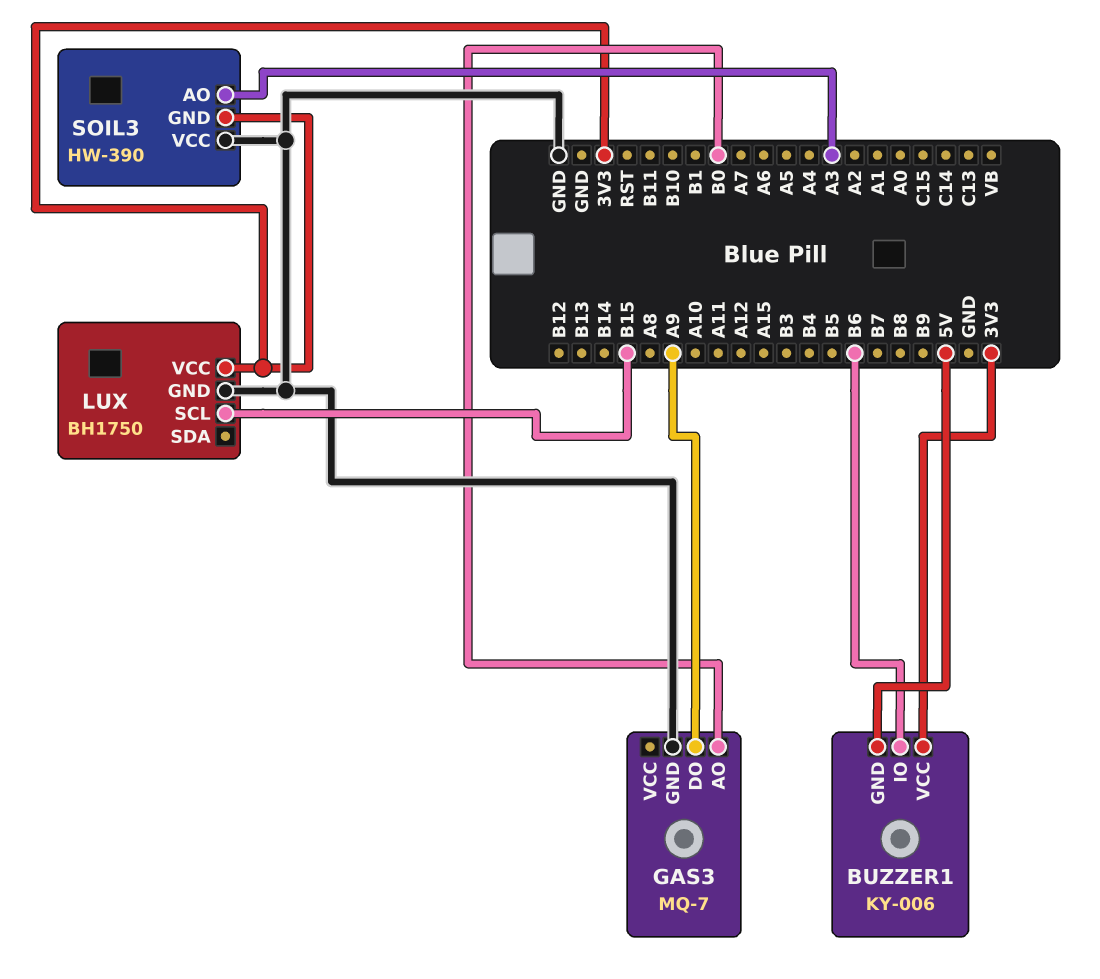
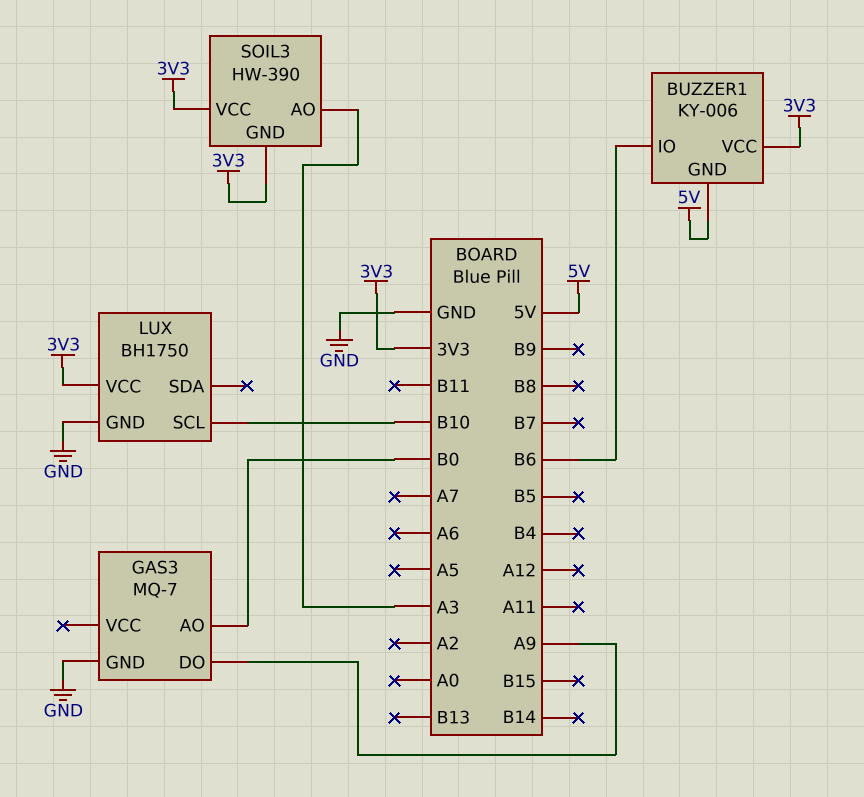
LUX pin SCL: B15 -> B10
SOIL3 pin VCC: GND -> 3V3

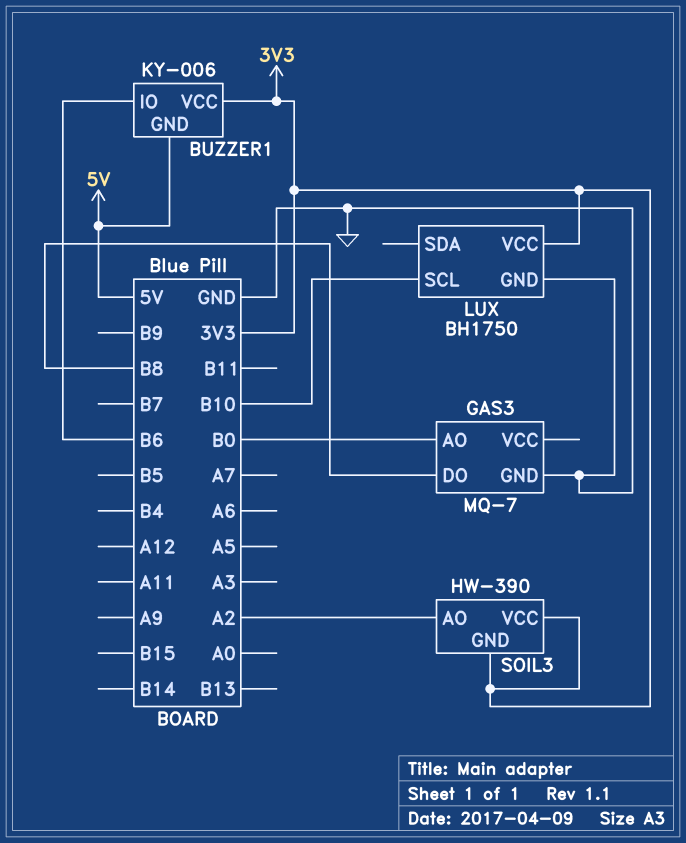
GAS3 pin DO: A9 -> B8
SOIL3 pin AO: A3 -> A2

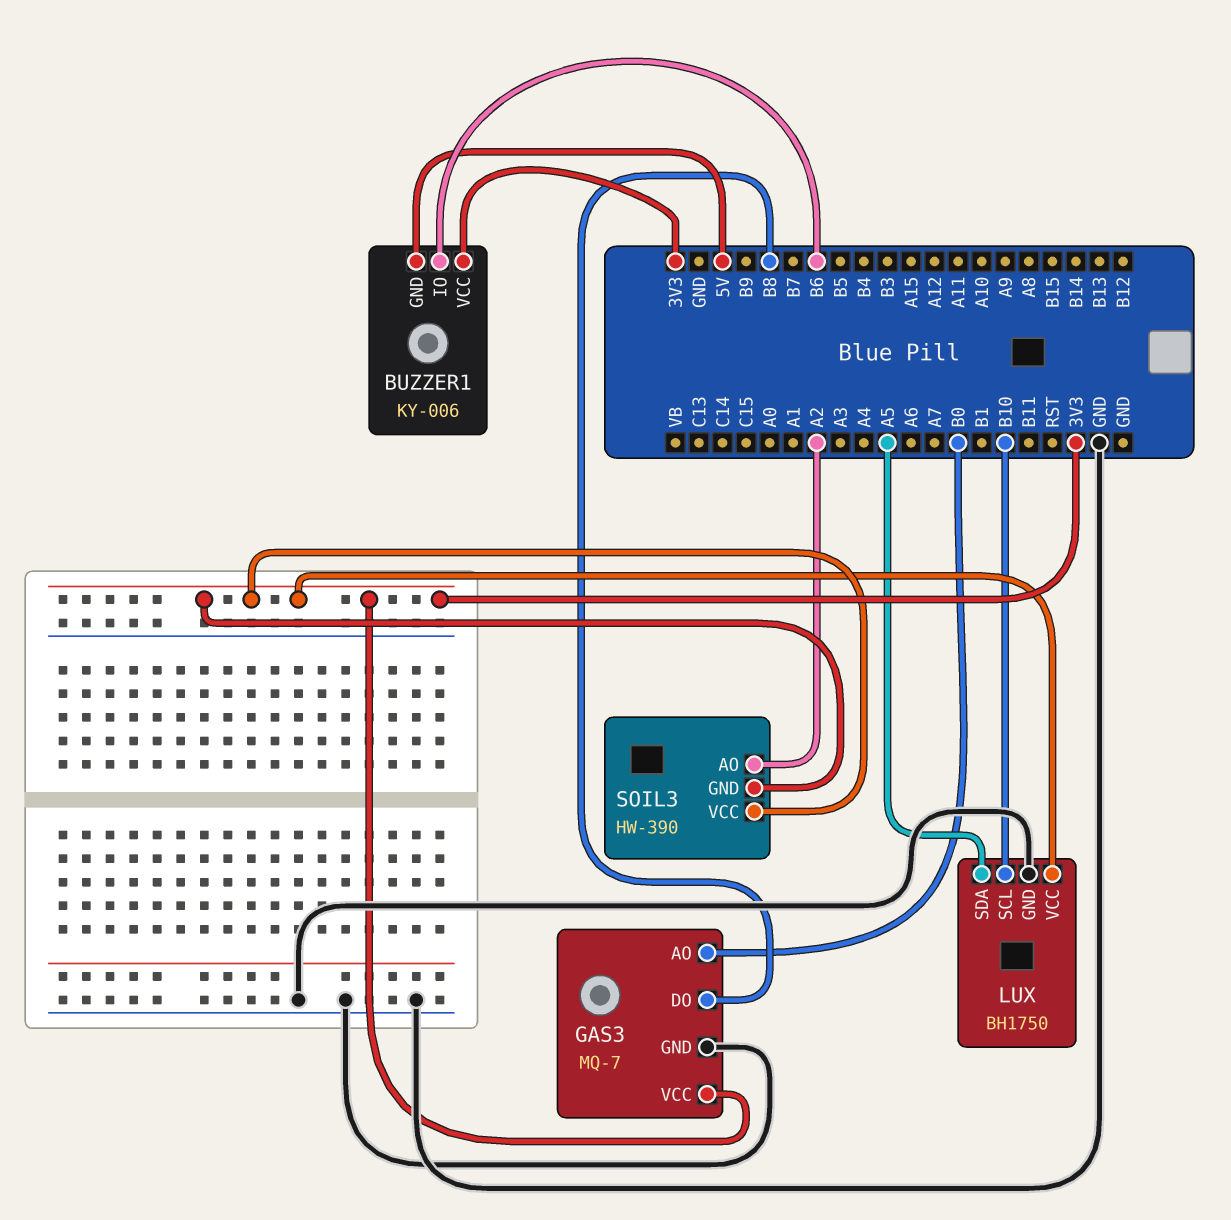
GAS3 pin VCC: none -> 3V3
LUX pin SDA: none -> A5

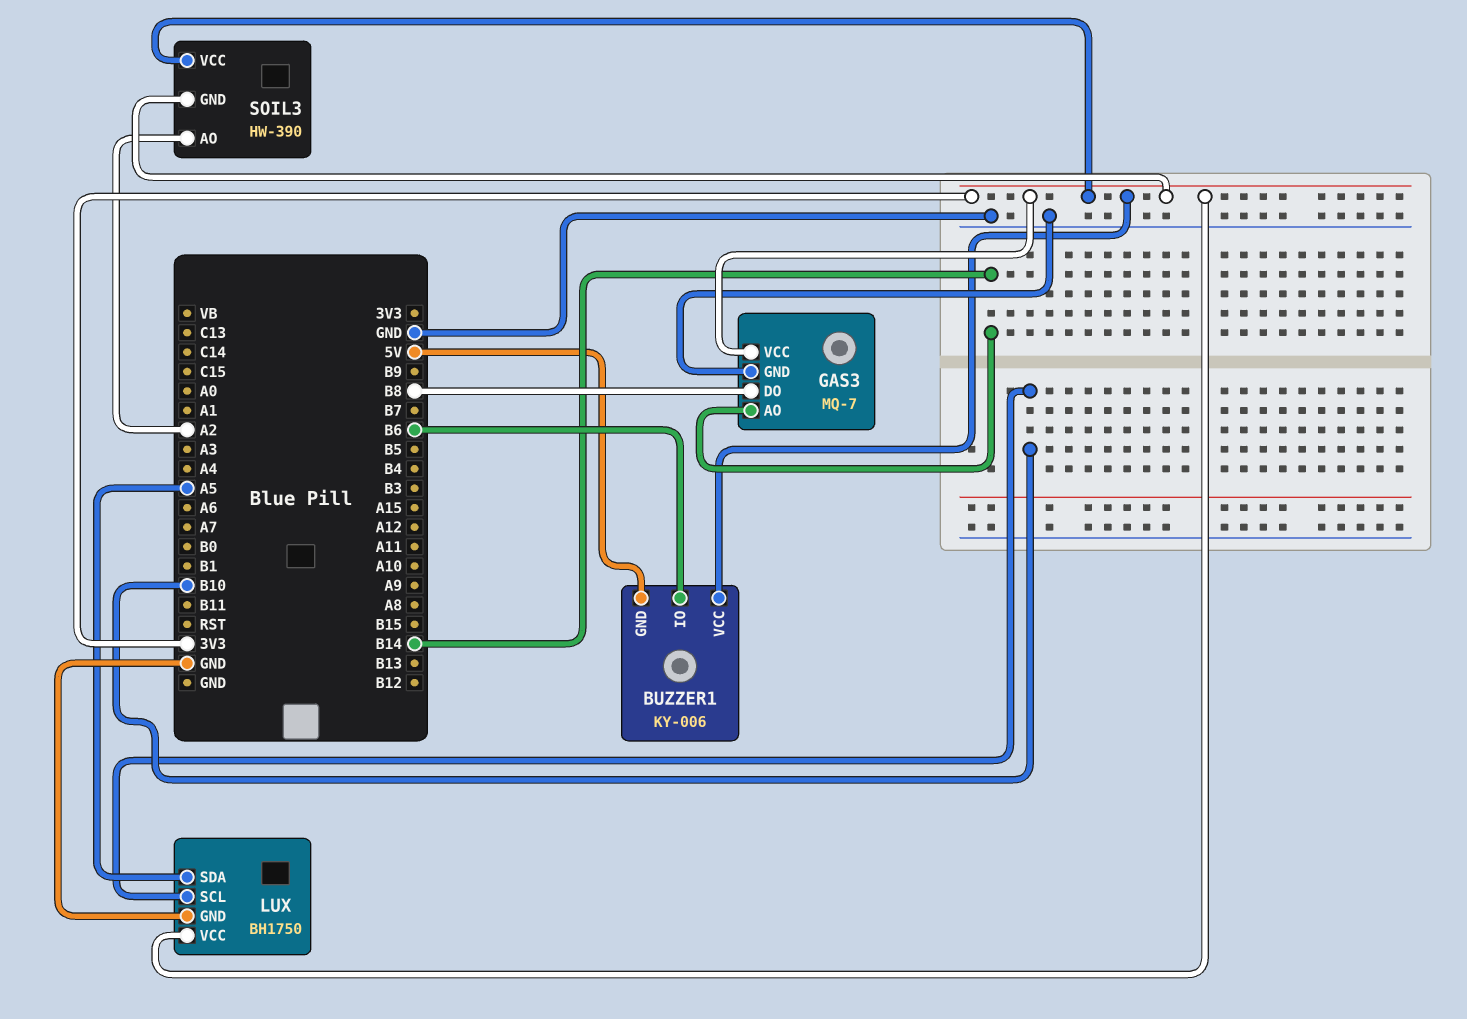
GAS3 pin AO: B0 -> B14

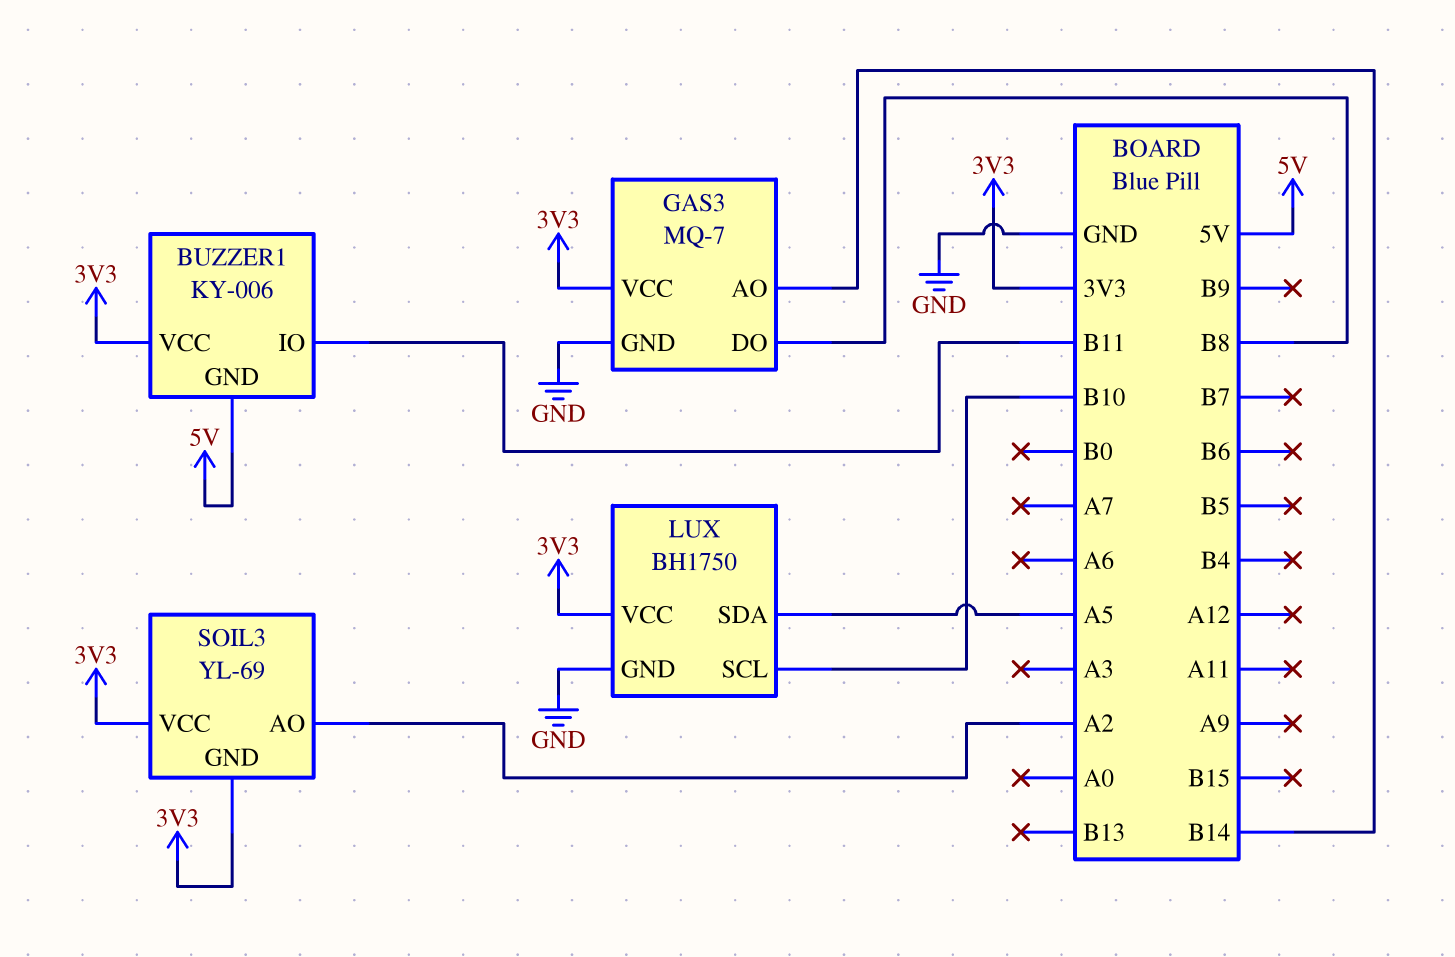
BUZZER1 pin IO: B6 -> B11
SOIL3: HW-390 -> YL-69

